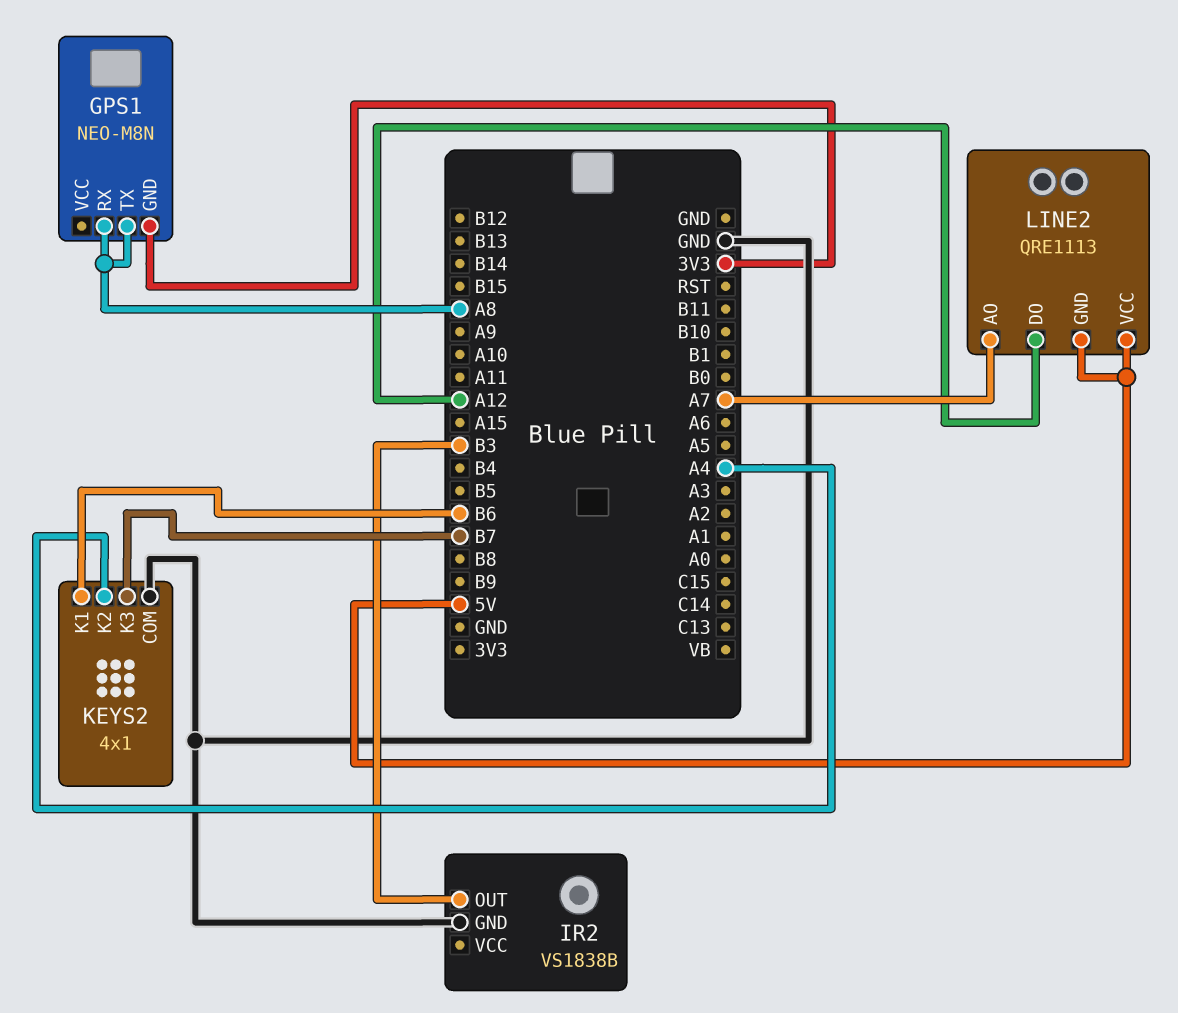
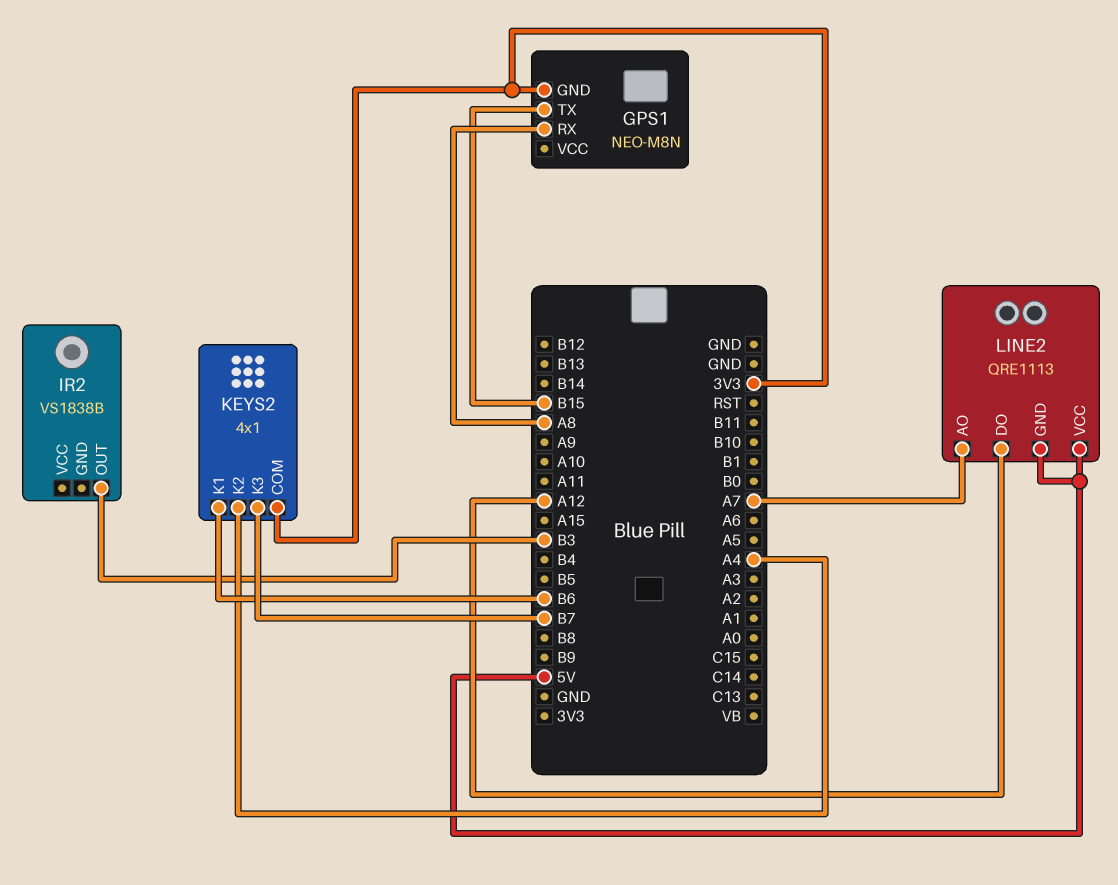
GPS1 pin TX: A8 -> B15
IR2 pin GND: GND -> none
KEYS2 pin COM: GND -> 3V3

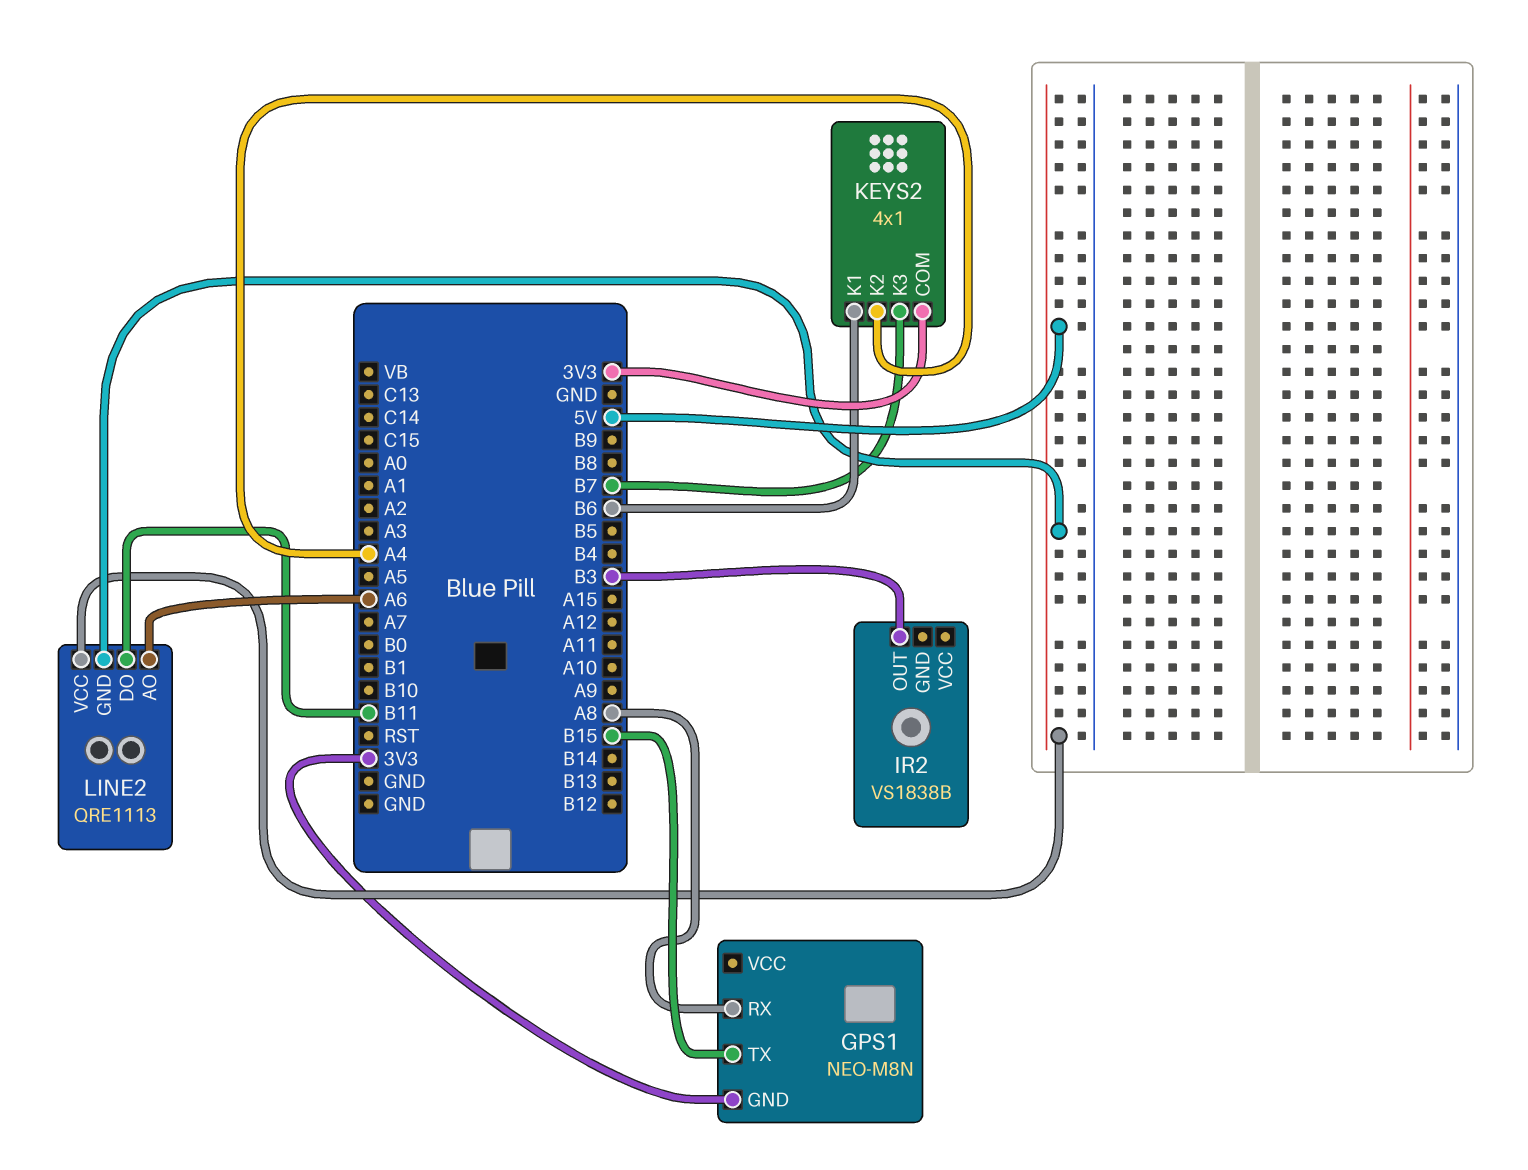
LINE2 pin AO: A7 -> A6
LINE2 pin DO: A12 -> B11

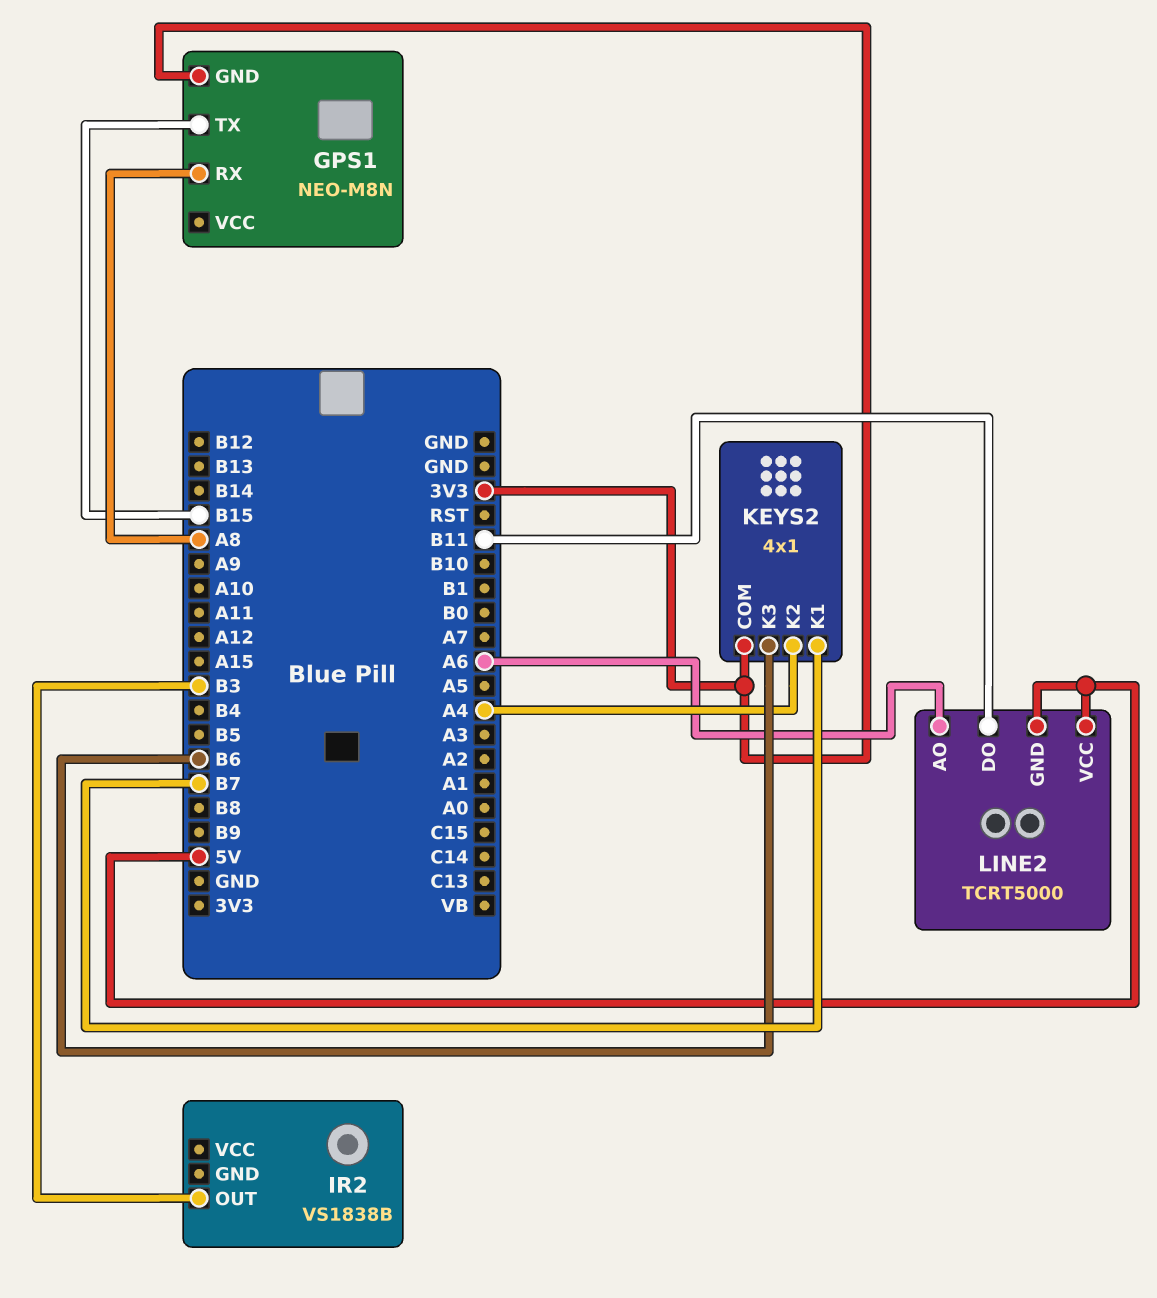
KEYS2 pin K1: B6 -> B7
KEYS2 pin K3: B7 -> B6
LINE2: QRE1113 -> TCRT5000

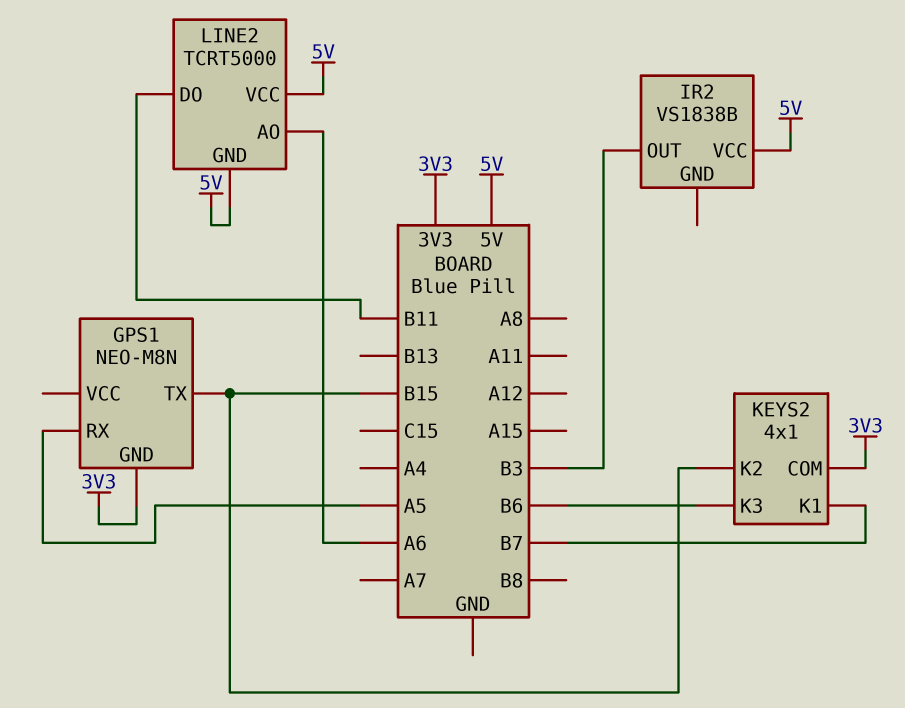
GPS1 pin RX: A8 -> A5
IR2 pin VCC: none -> 5V
KEYS2 pin K2: A4 -> B15

